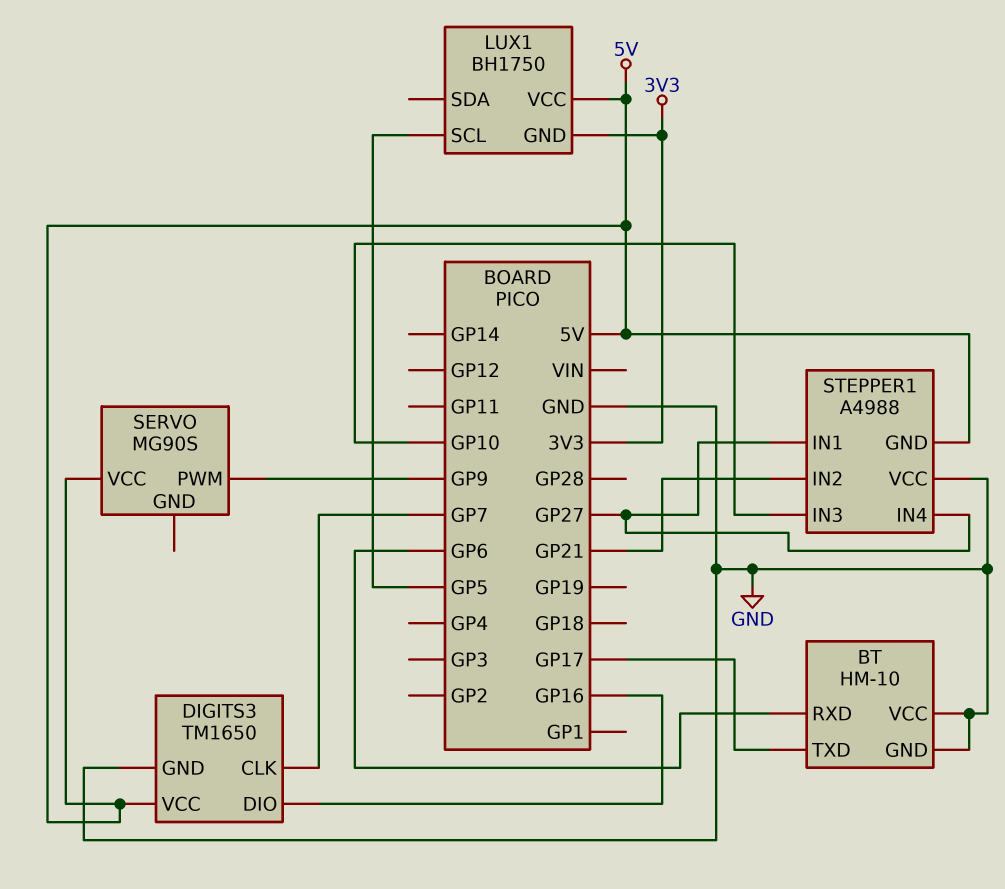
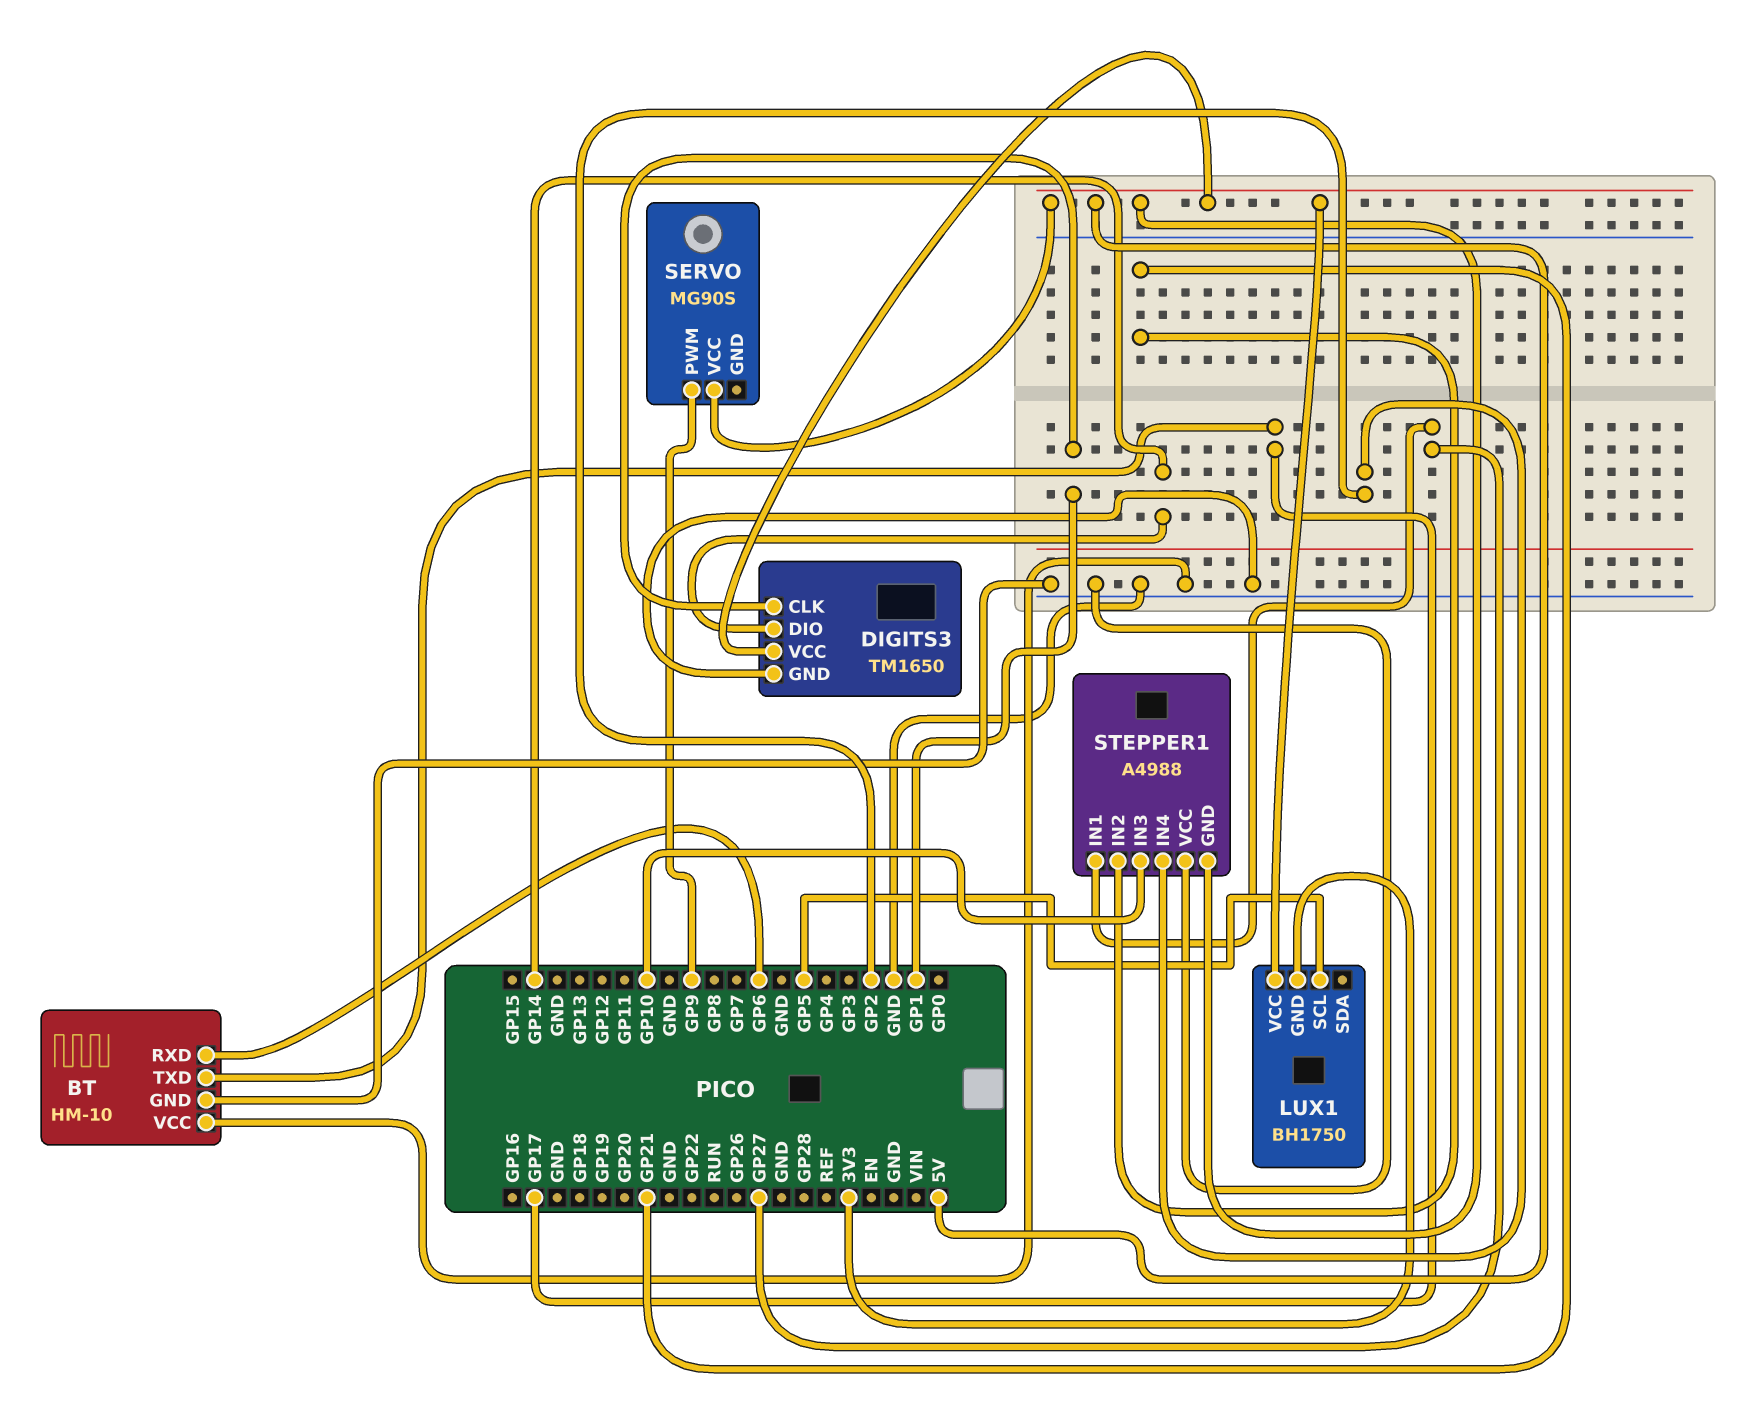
DIGITS3 pin CLK: GP7 -> GP1
DIGITS3 pin DIO: GP16 -> GP14
STEPPER1 pin IN4: GP27 -> GP2

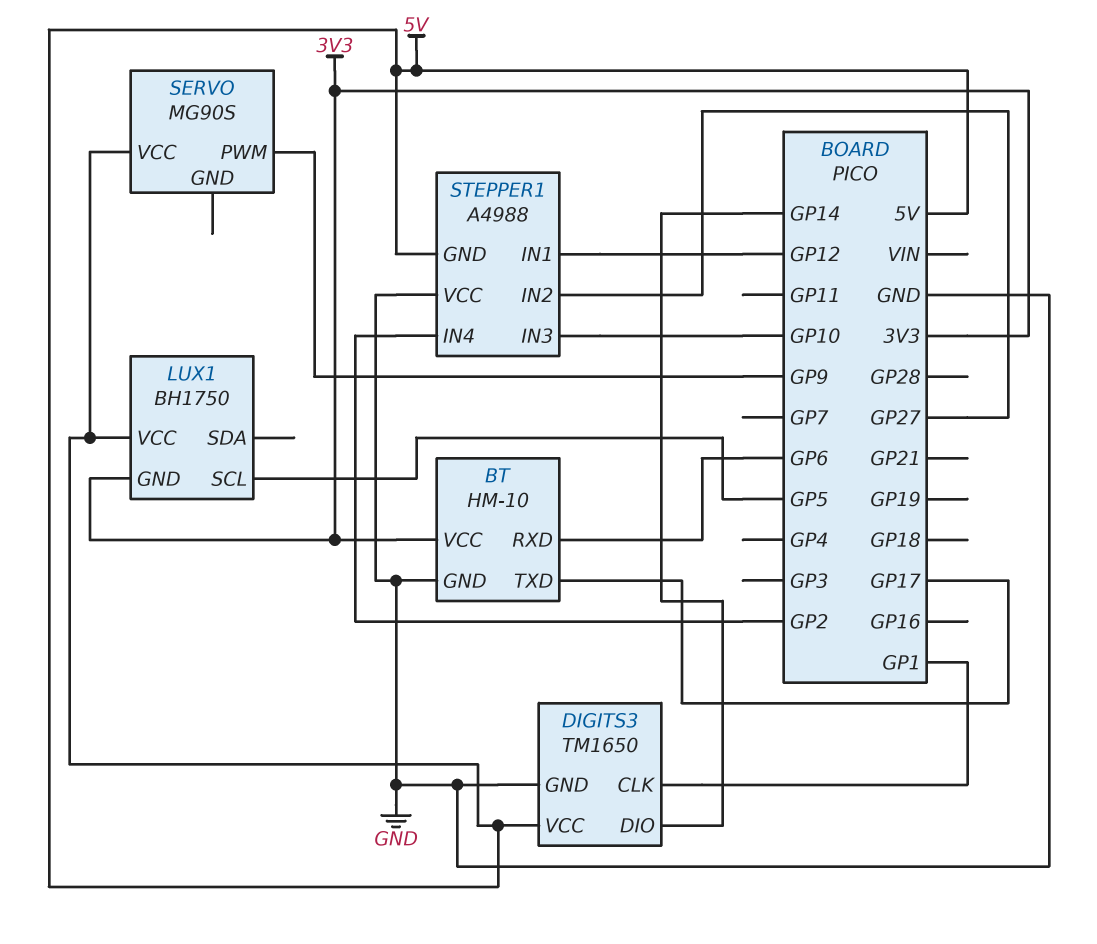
BT pin VCC: GND -> 3V3
STEPPER1 pin IN1: GP27 -> GP12
STEPPER1 pin IN2: GP21 -> GP27

